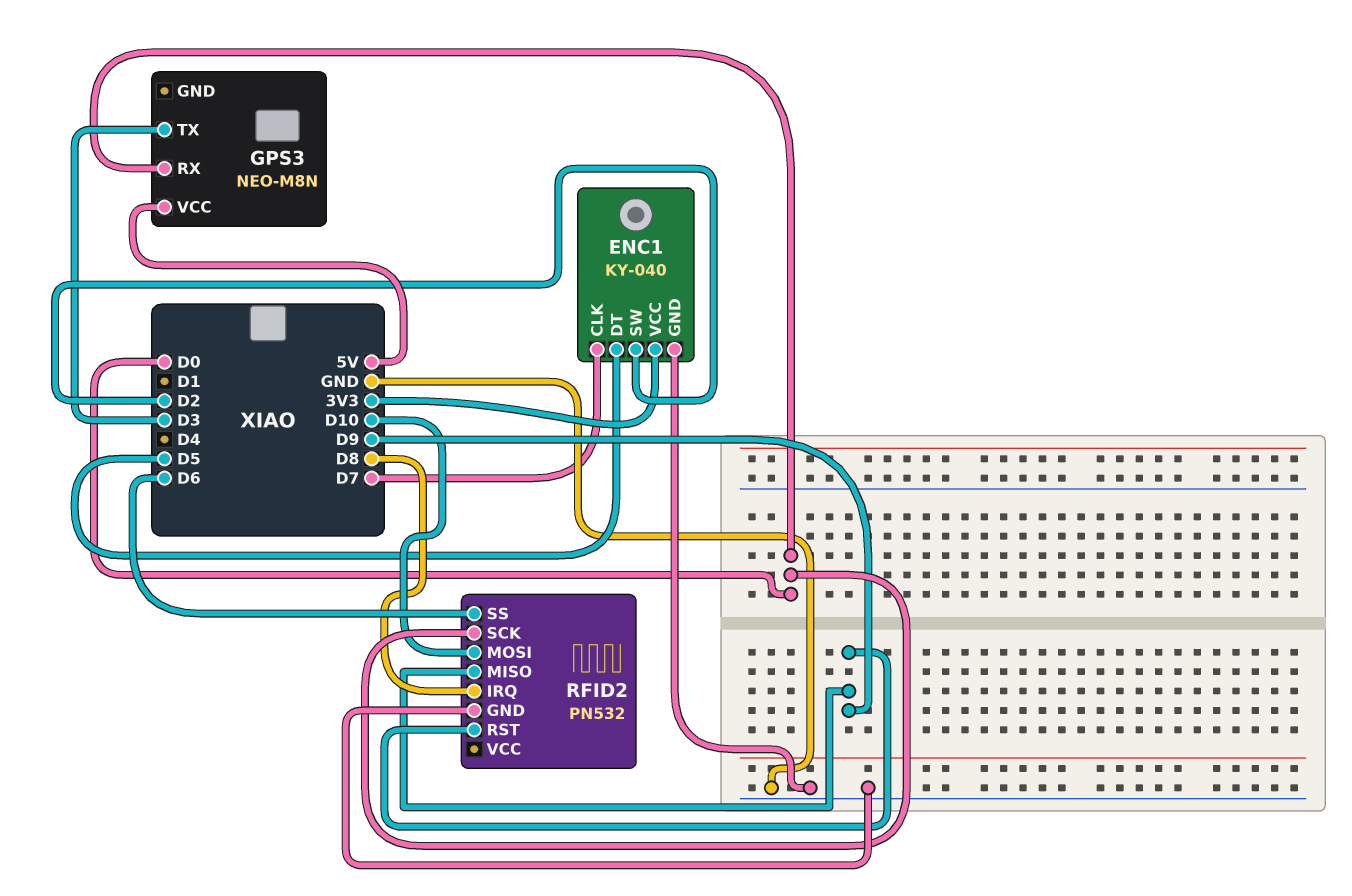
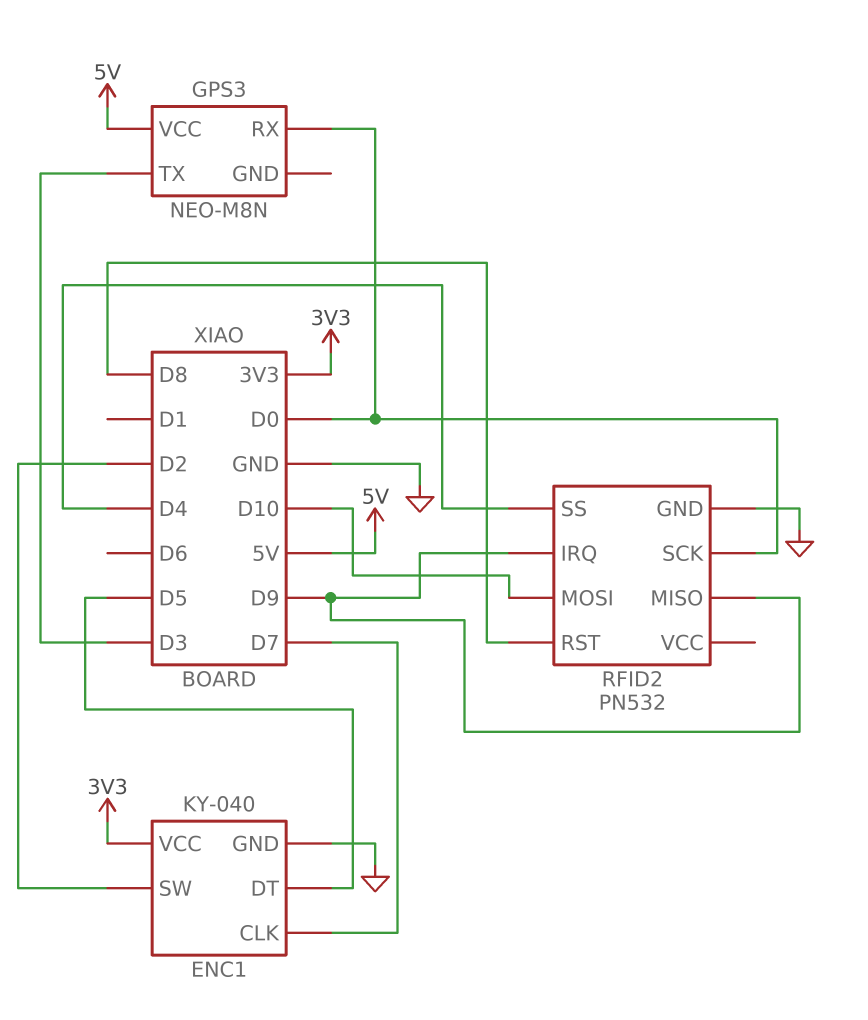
RFID2 pin IRQ: D8 -> D9
RFID2 pin RST: D9 -> D8
RFID2 pin SS: D6 -> D4

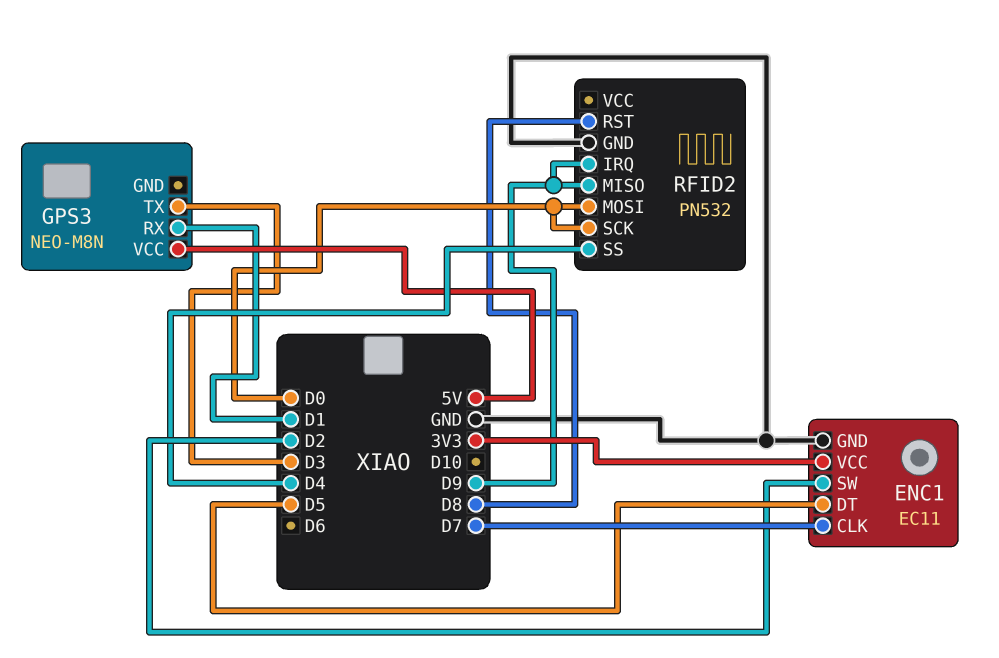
ENC1: KY-040 -> EC11
GPS3 pin RX: D0 -> D1
RFID2 pin MOSI: D10 -> D0

